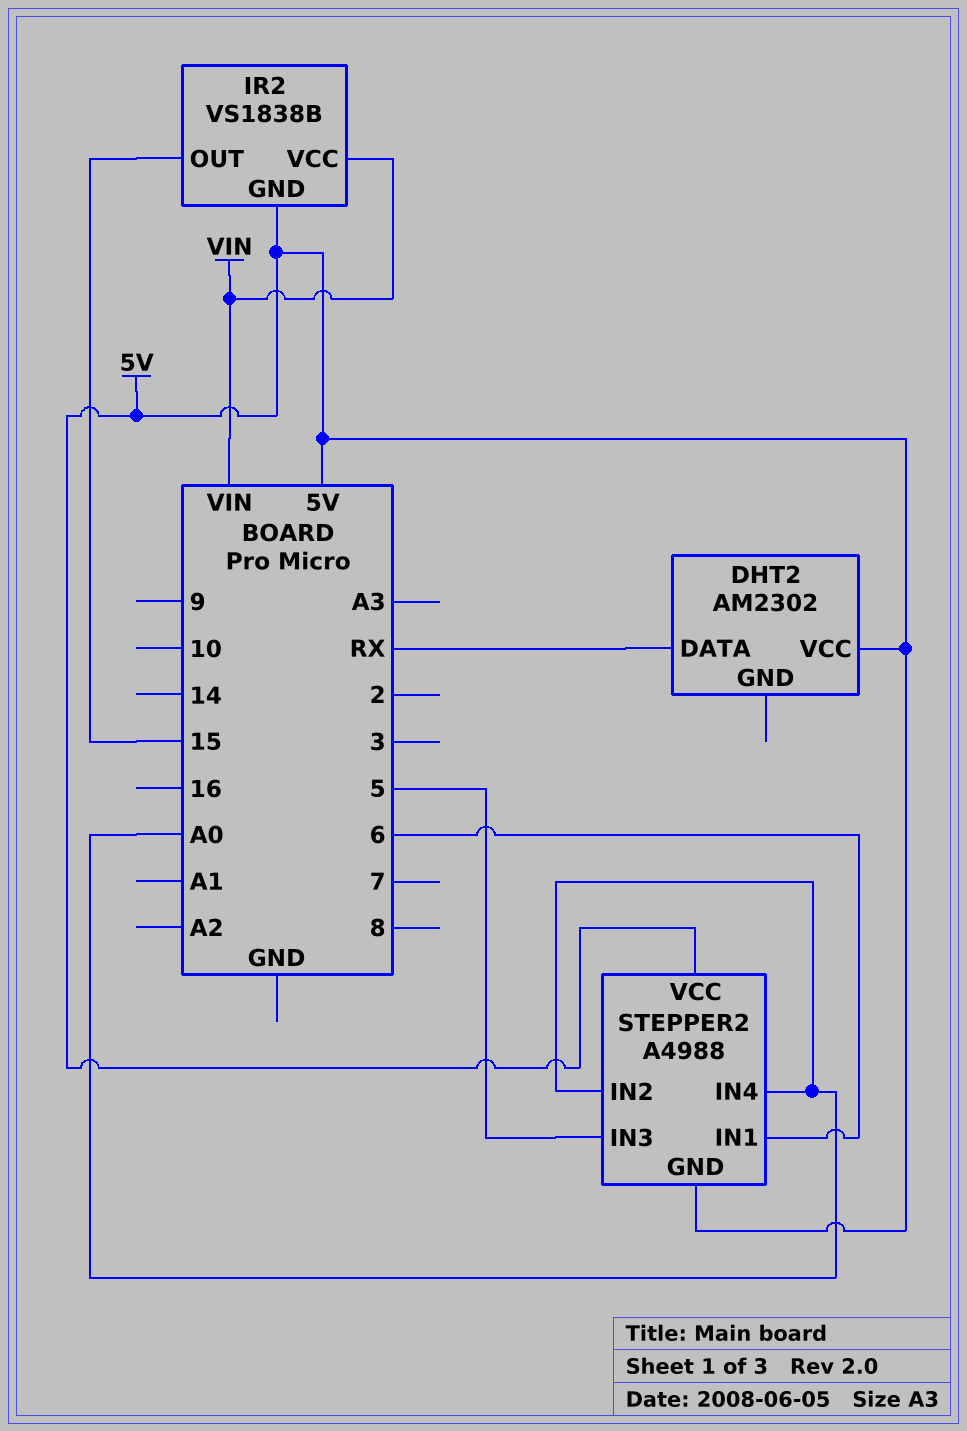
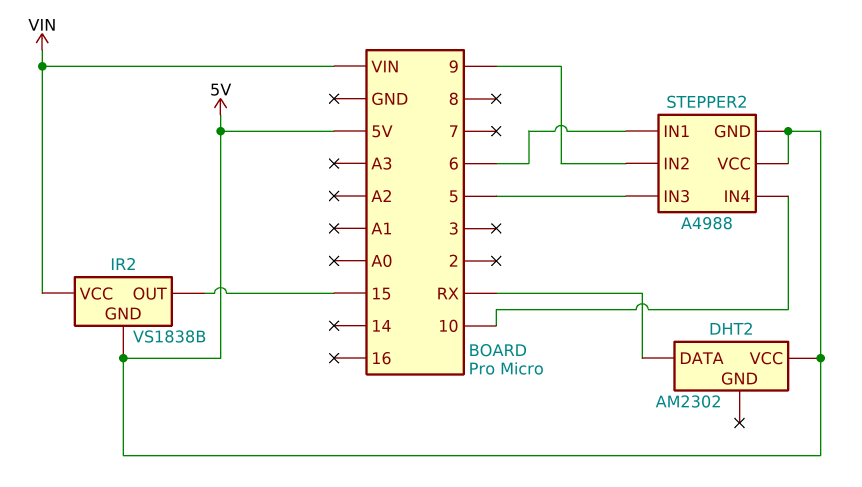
STEPPER2 pin IN2: A0 -> 9
STEPPER2 pin IN4: A0 -> 10

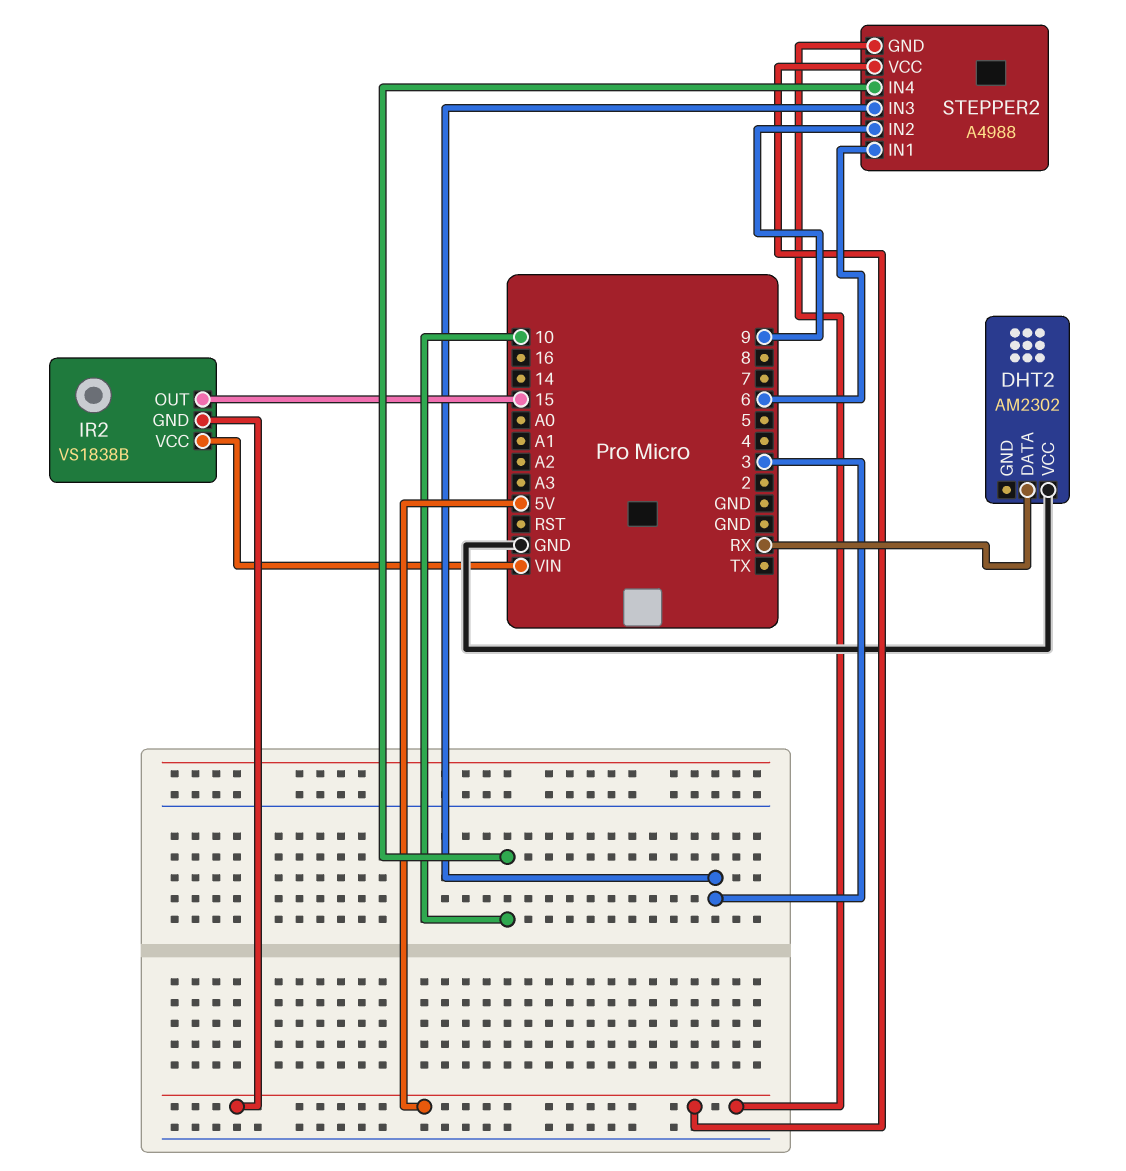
DHT2 pin VCC: 5V -> GND
STEPPER2 pin IN3: 5 -> 3

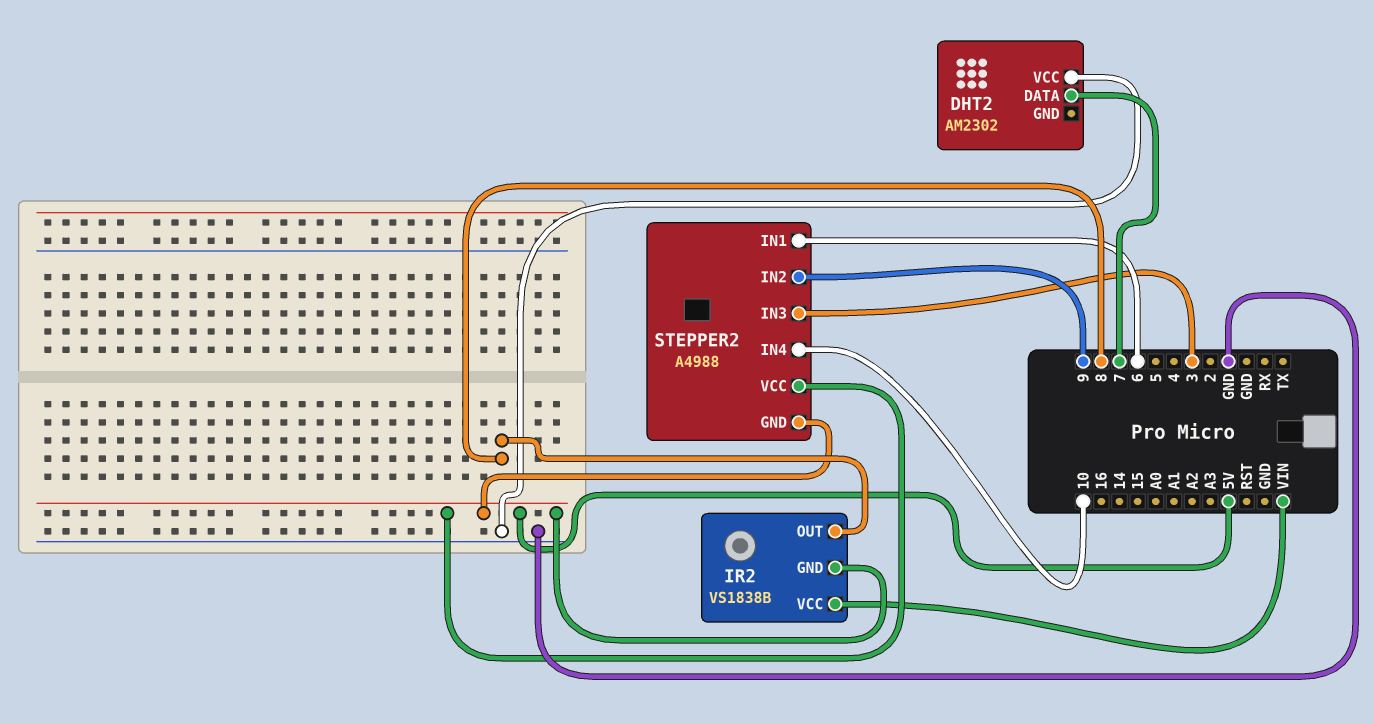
DHT2 pin DATA: RX -> 7
IR2 pin OUT: 15 -> 8

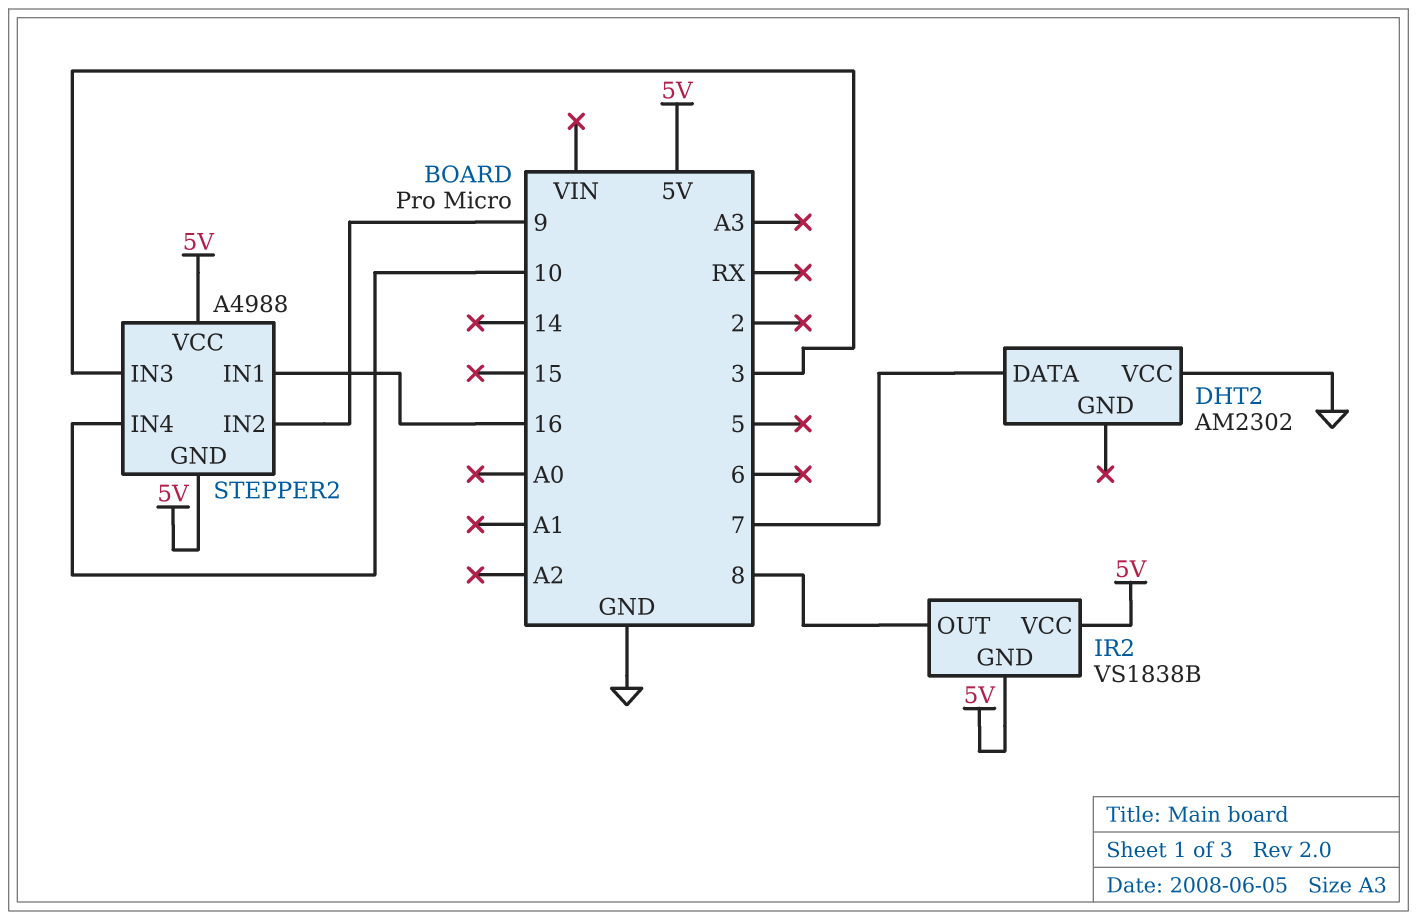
IR2 pin VCC: VIN -> 5V
STEPPER2 pin IN1: 6 -> 16

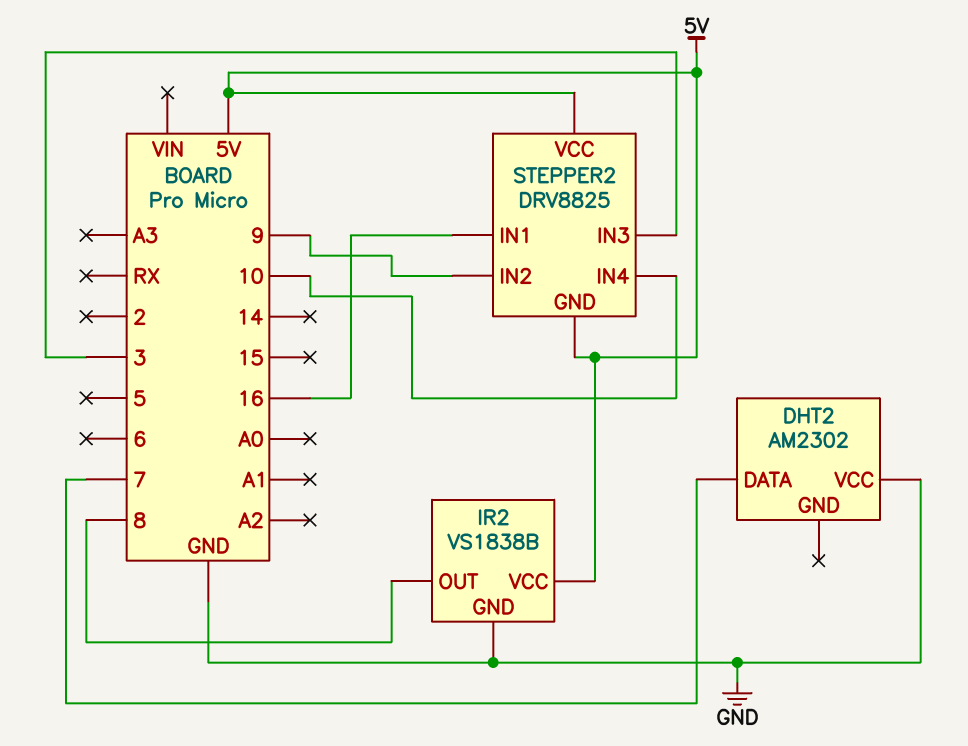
IR2 pin GND: 5V -> GND
STEPPER2: A4988 -> DRV8825

